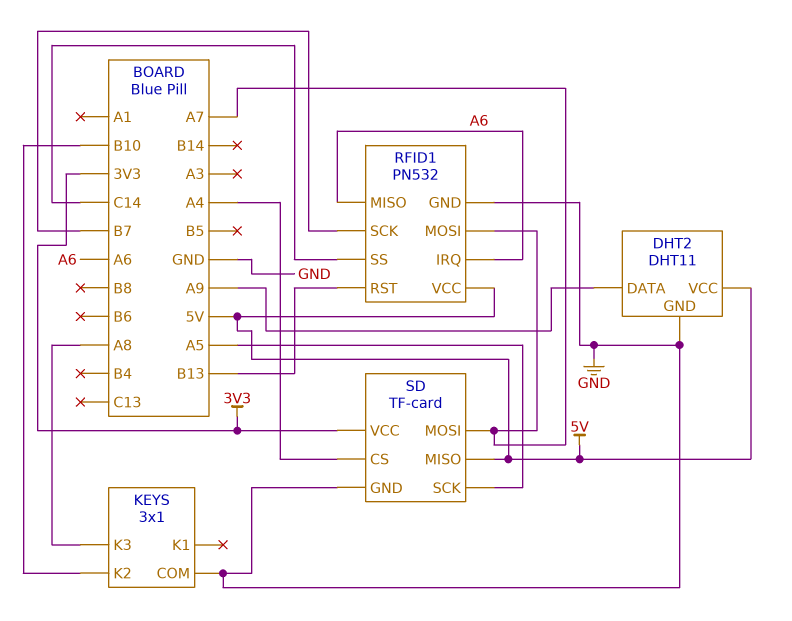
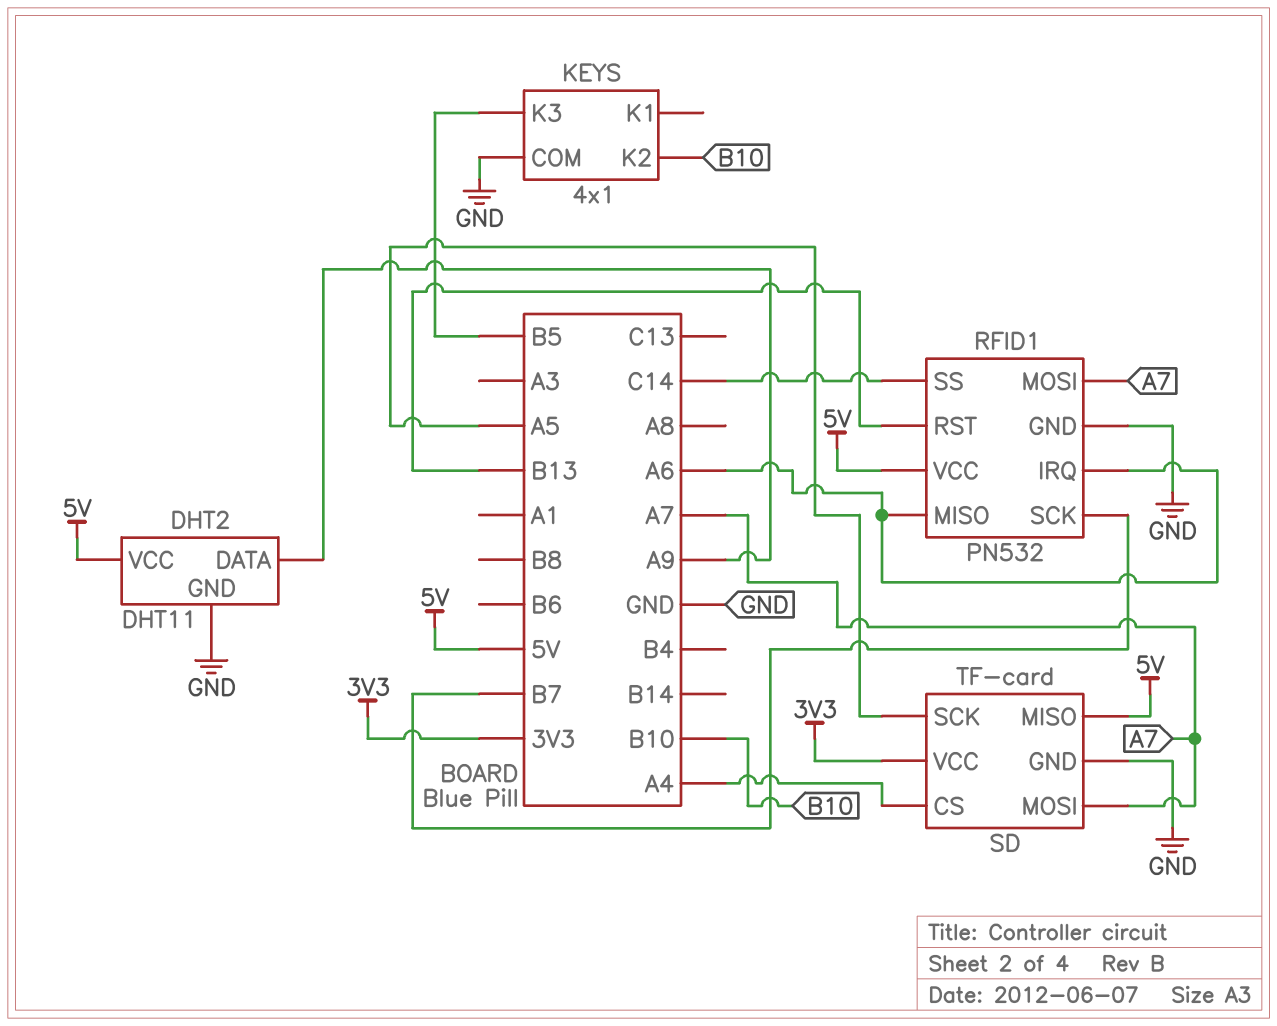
KEYS: 3x1 -> 4x1
KEYS pin K3: A8 -> B5

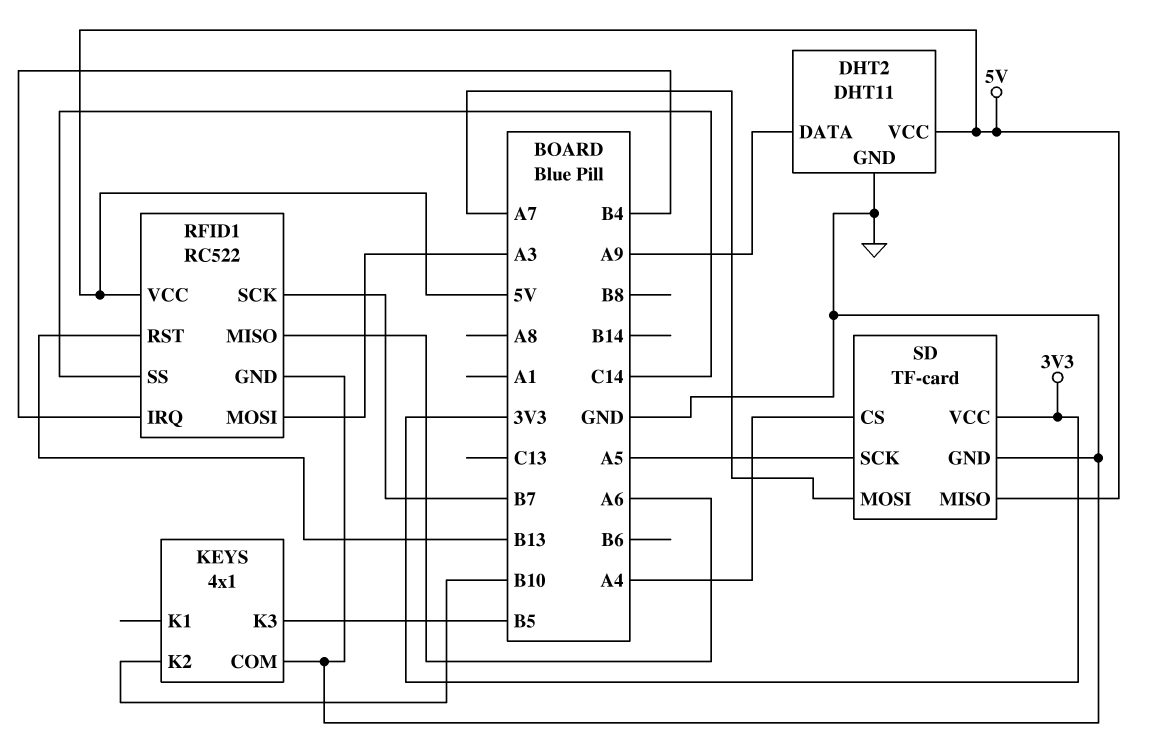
RFID1: PN532 -> RC522
RFID1 pin IRQ: A6 -> B4
RFID1 pin MOSI: A7 -> A3

